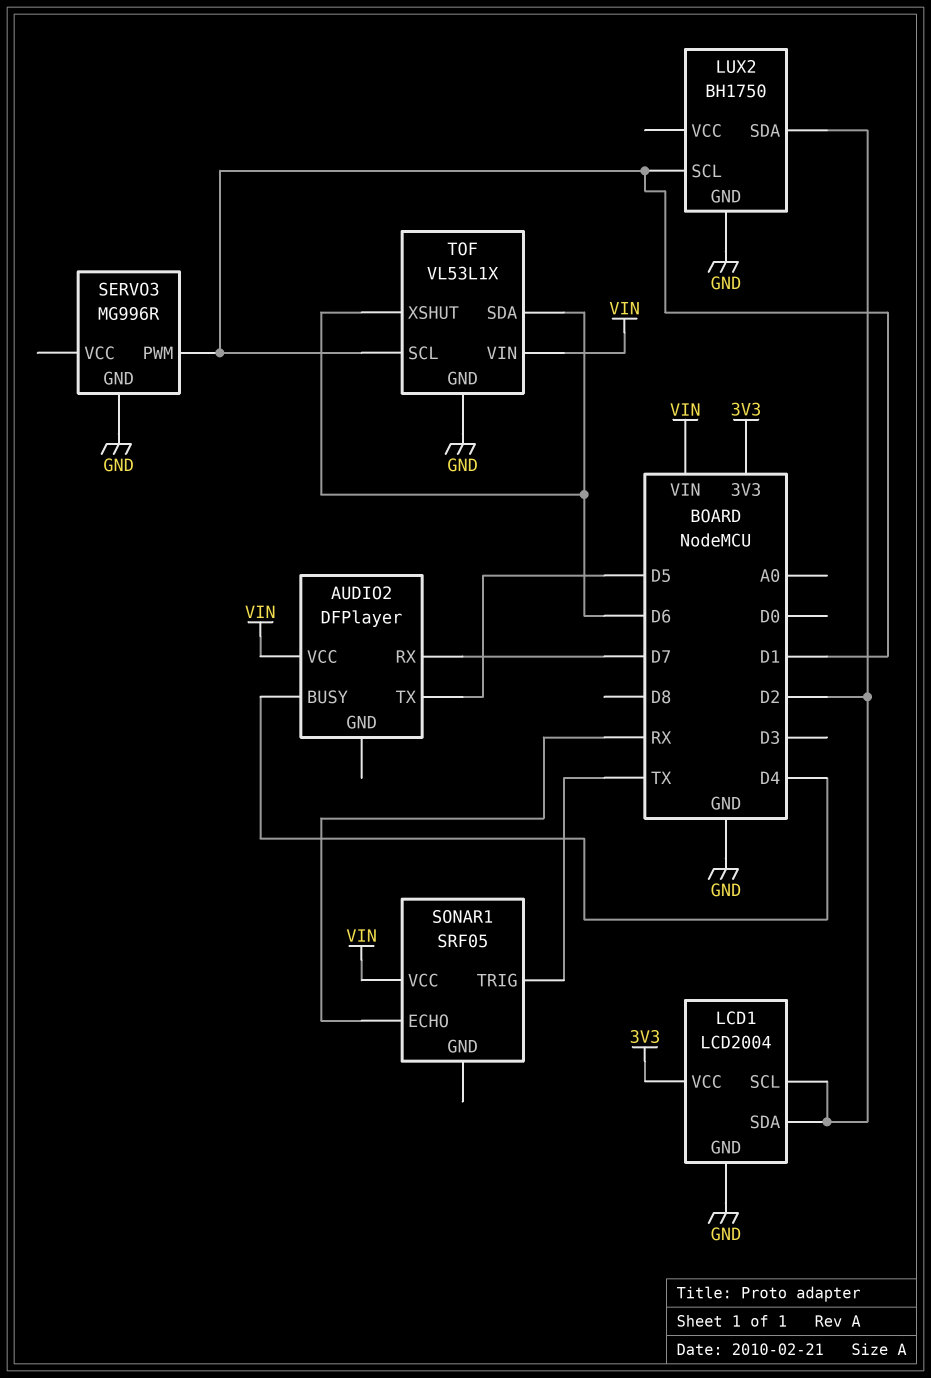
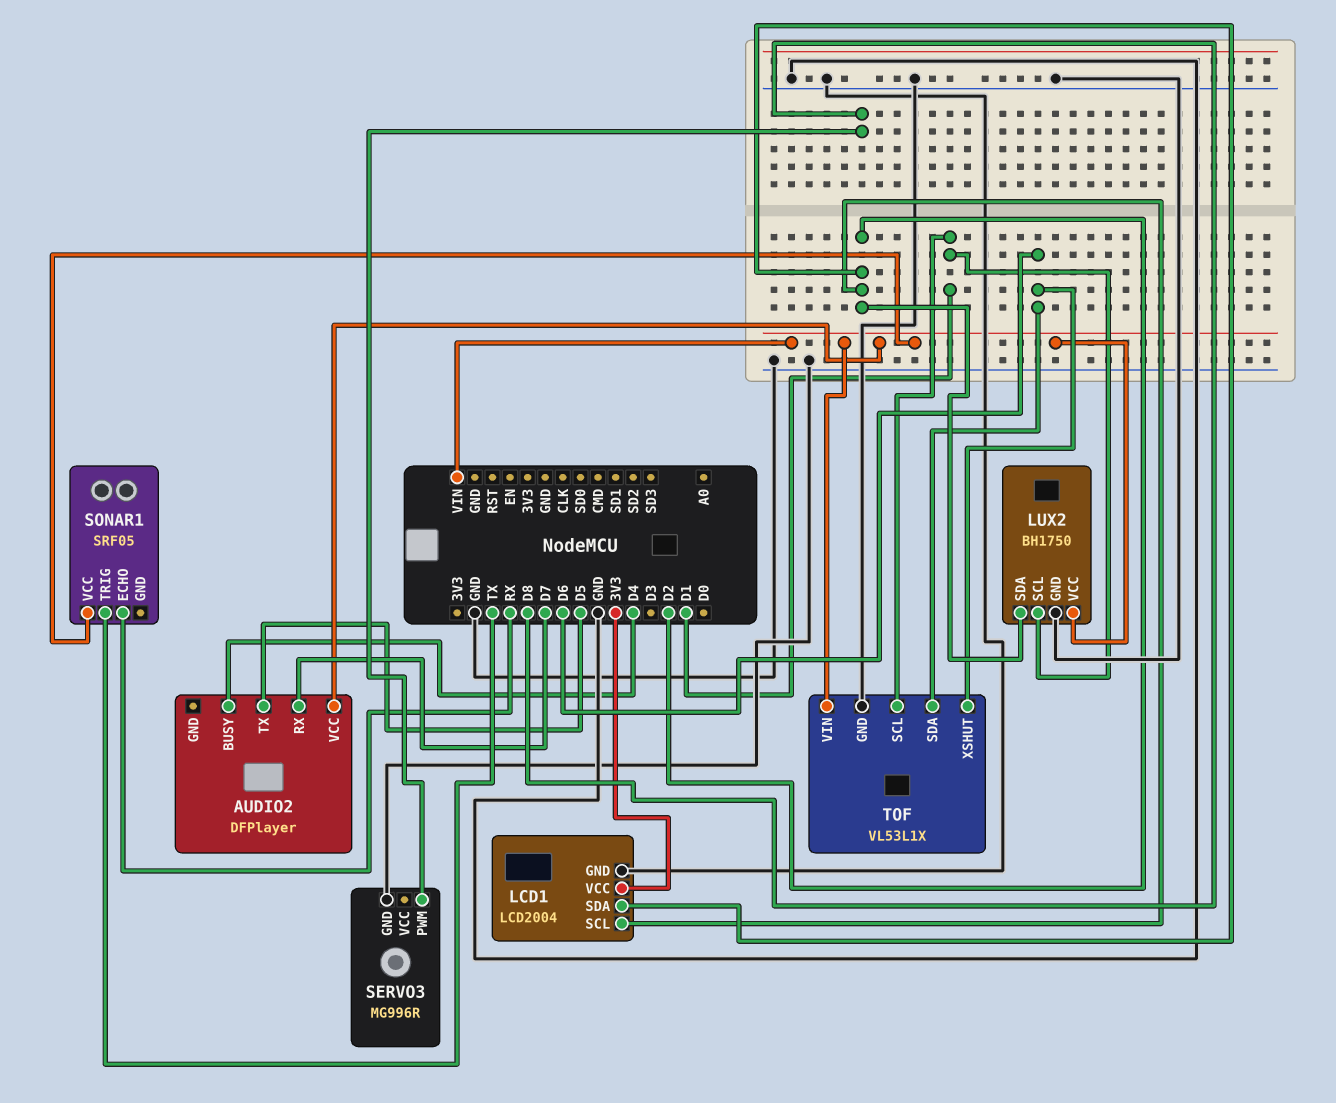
LUX2 pin VCC: none -> VIN
SERVO3 pin PWM: D1 -> D8

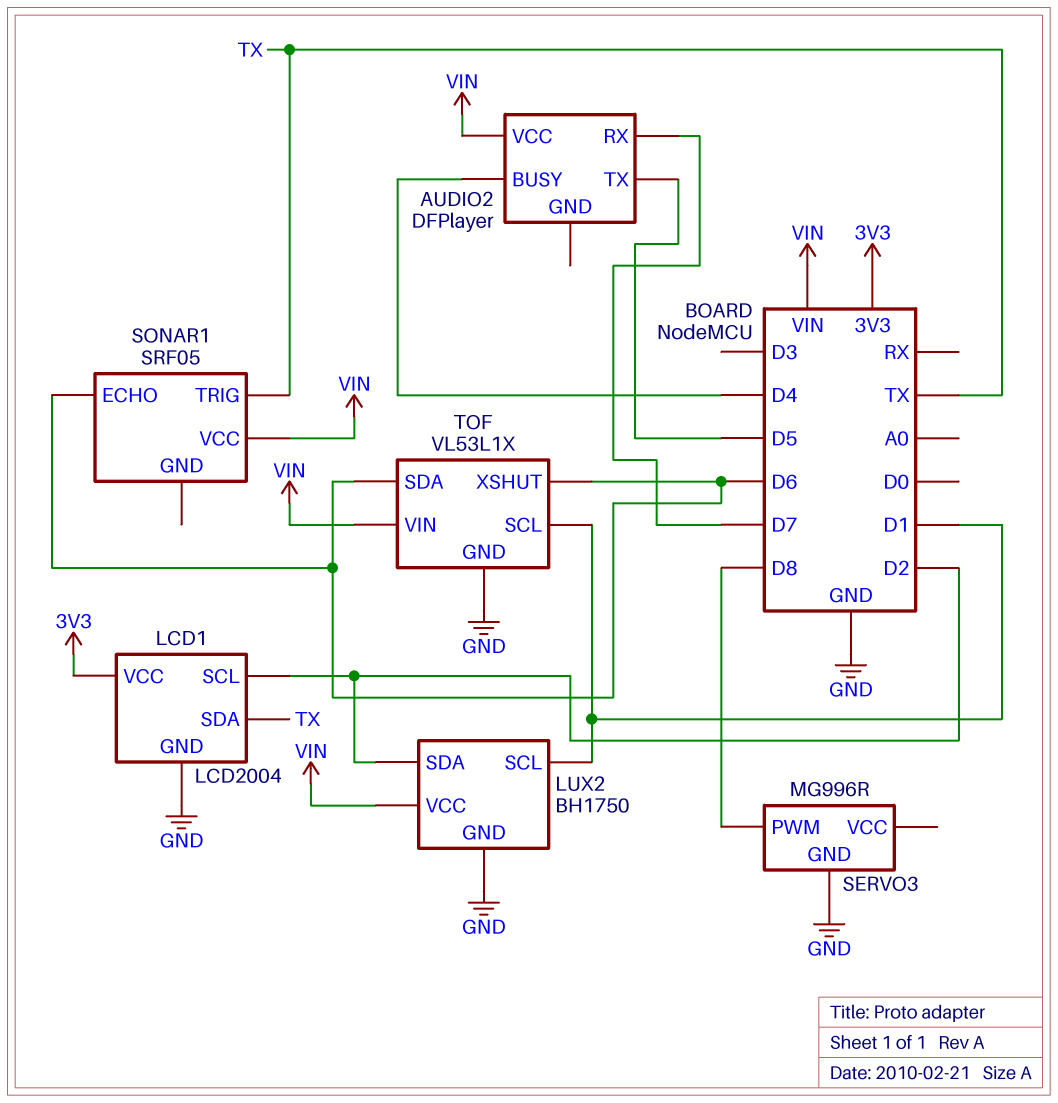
LCD1 pin SDA: D2 -> TX
SONAR1 pin ECHO: RX -> D6

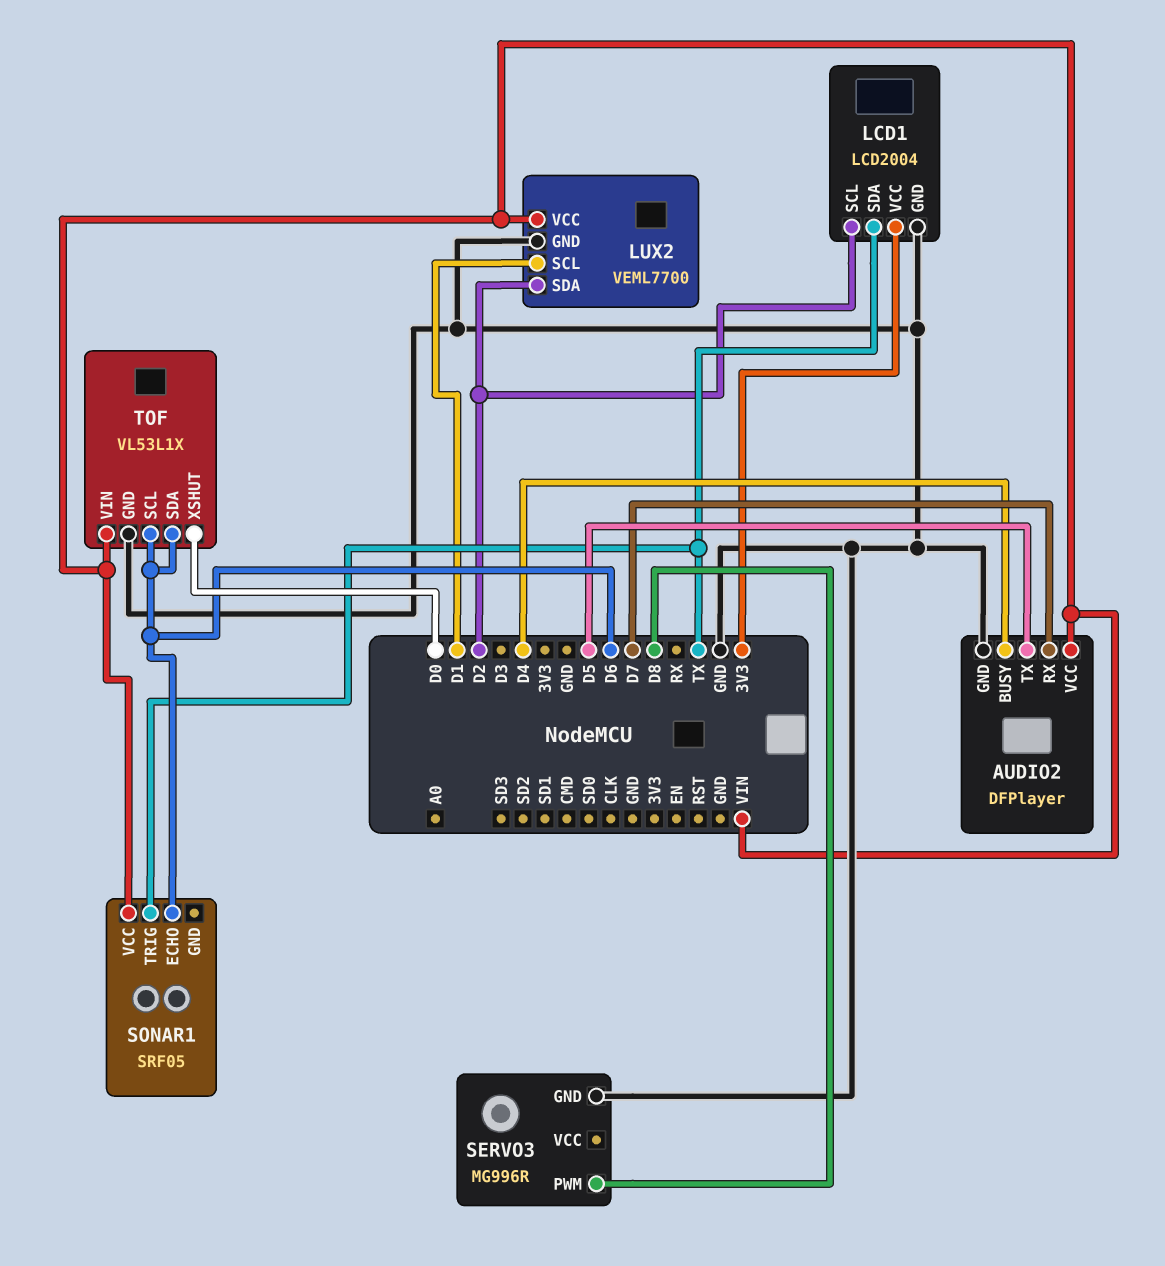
AUDIO2 pin GND: none -> GND
LUX2: BH1750 -> VEML7700
TOF pin SCL: D1 -> D6
TOF pin XSHUT: D6 -> D0

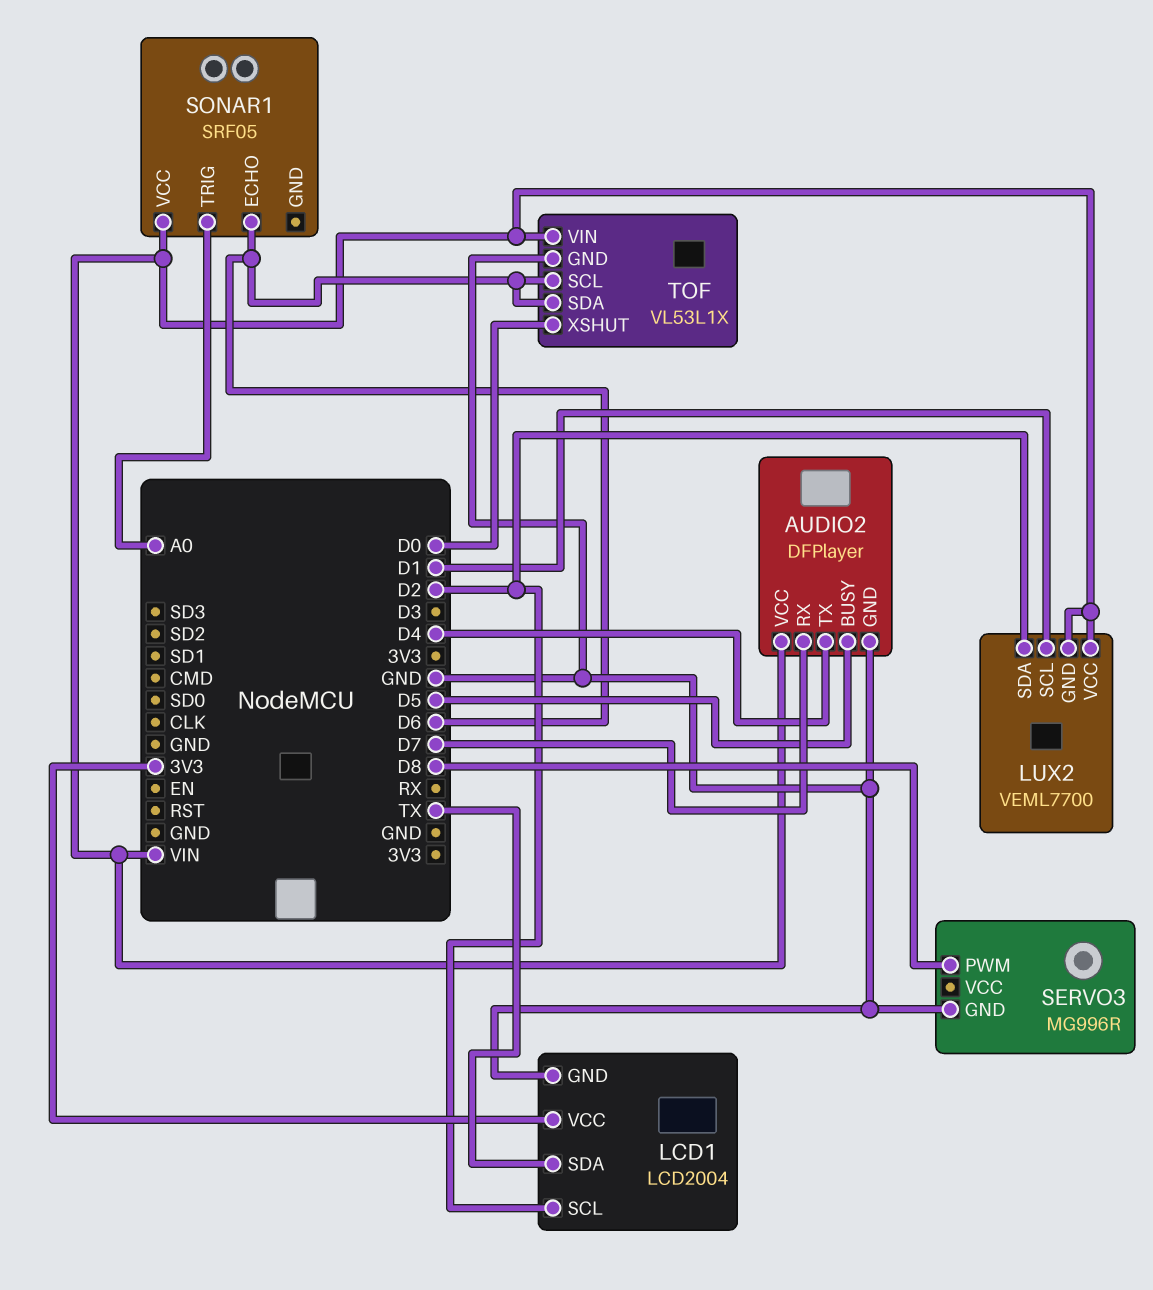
AUDIO2 pin BUSY: D4 -> D5
AUDIO2 pin TX: D5 -> D4
LUX2 pin GND: GND -> VIN
SONAR1 pin TRIG: TX -> A0

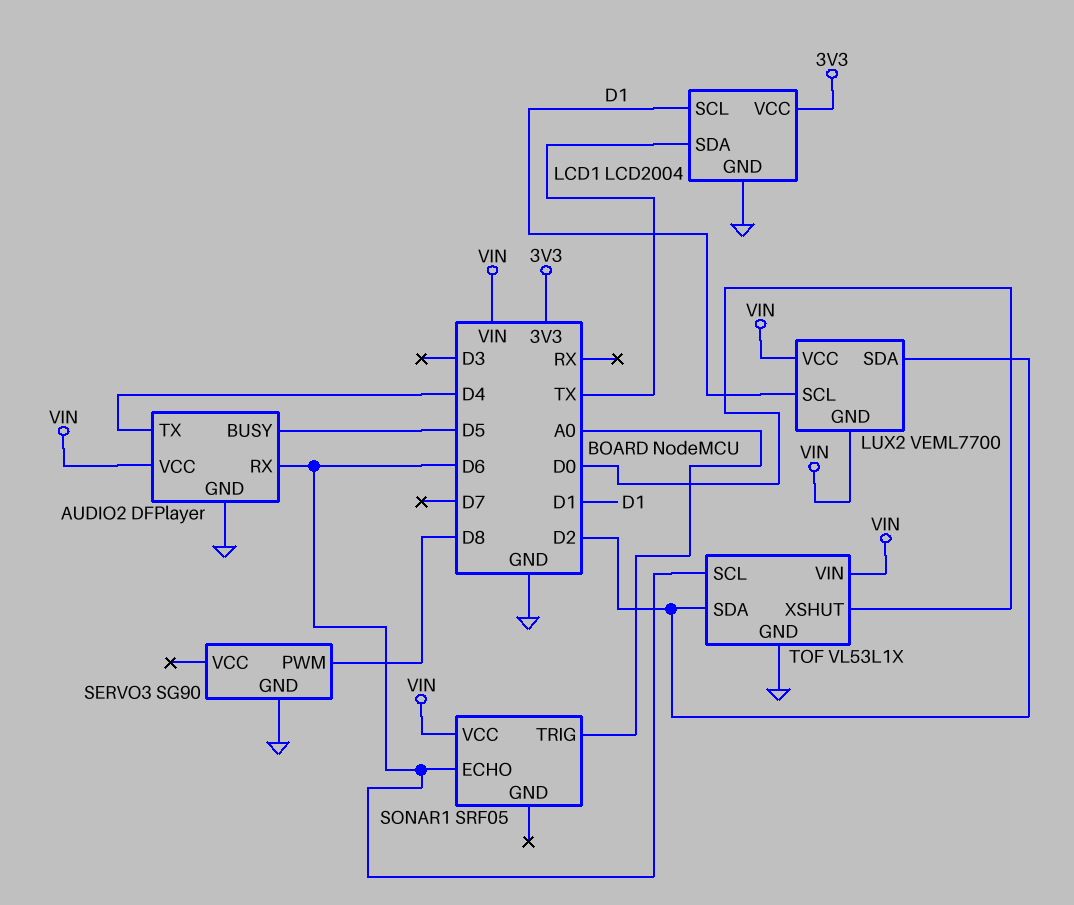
AUDIO2 pin RX: D7 -> D6
LCD1 pin SCL: D2 -> D1
SERVO3: MG996R -> SG90
TOF pin SDA: D6 -> D2

